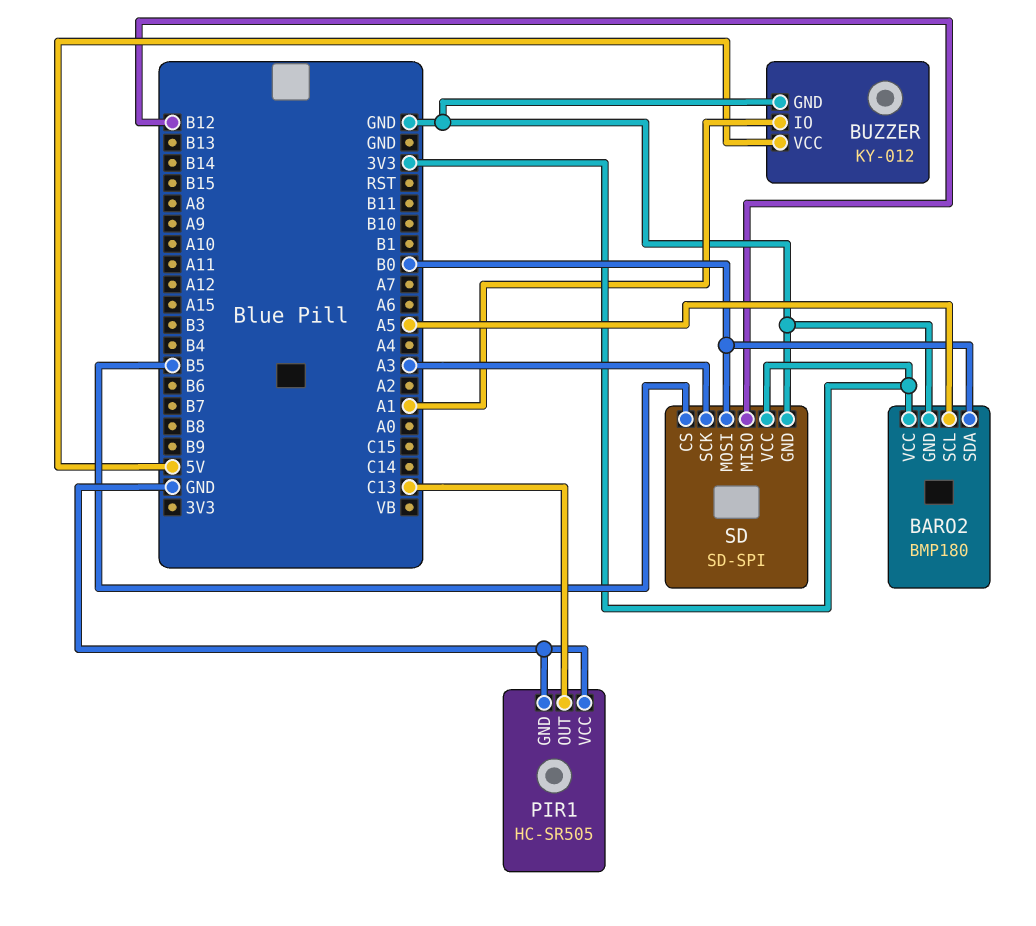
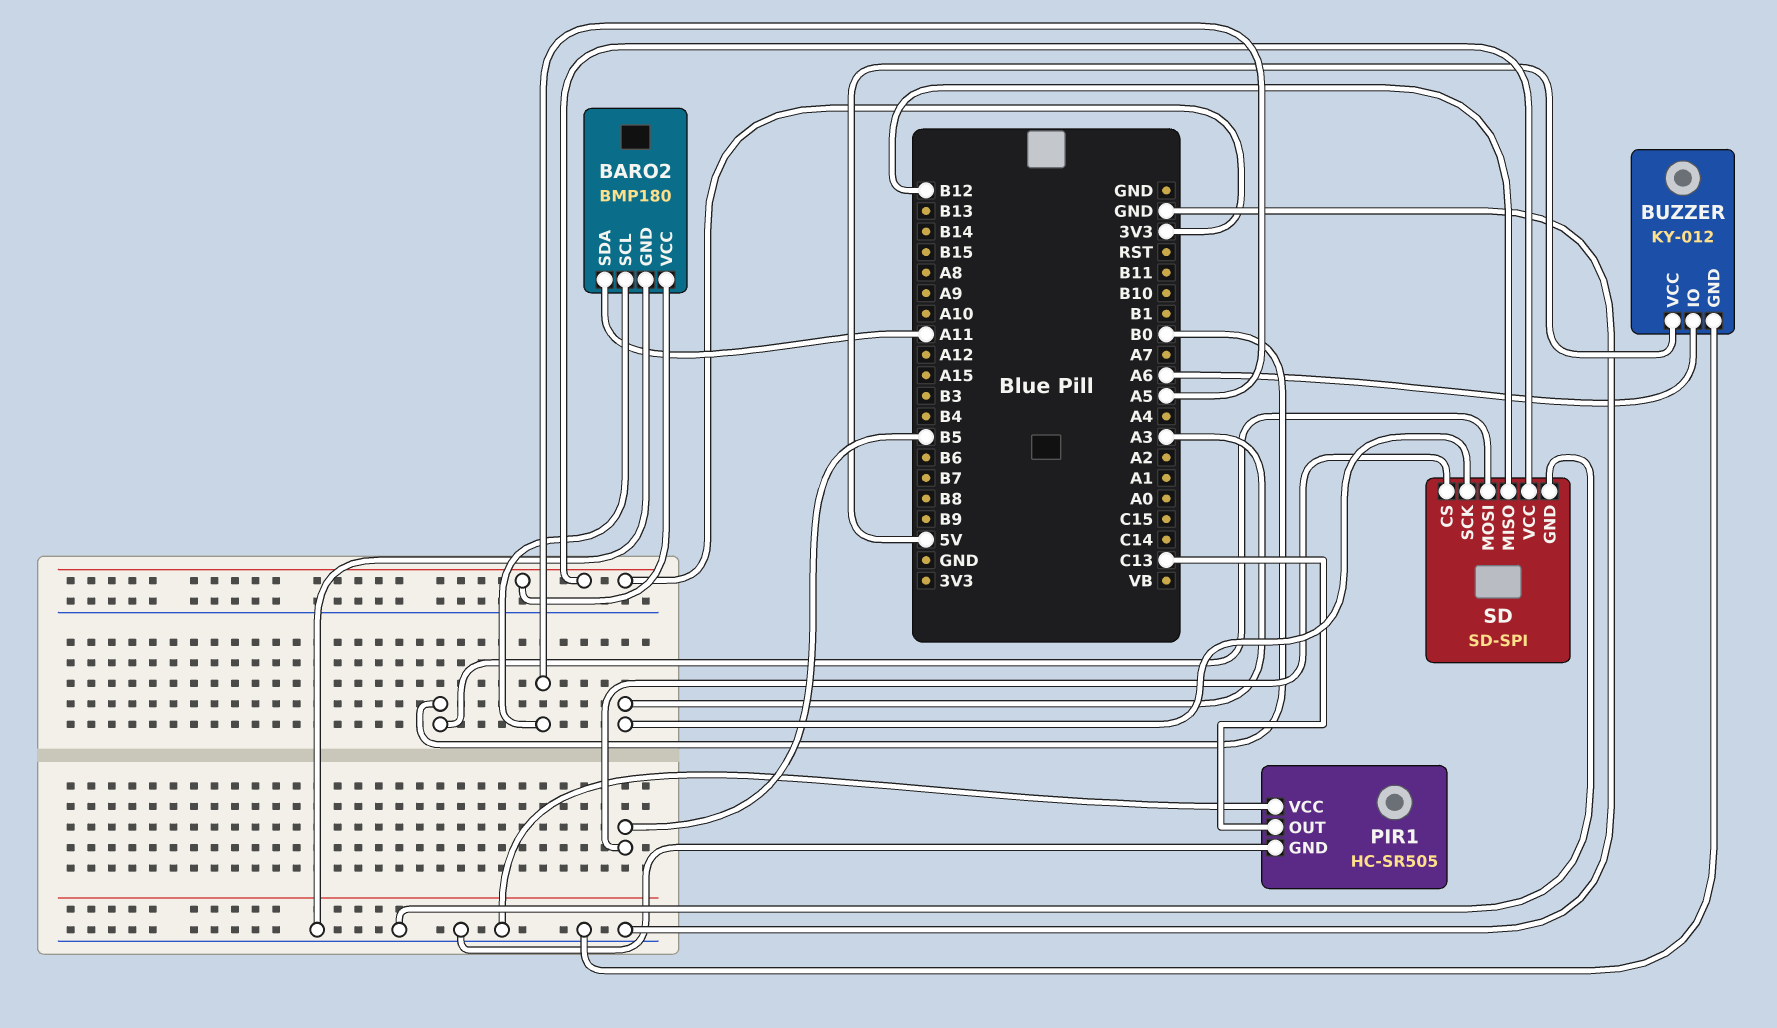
BARO2 pin SDA: B0 -> A11
BUZZER pin IO: A1 -> A6

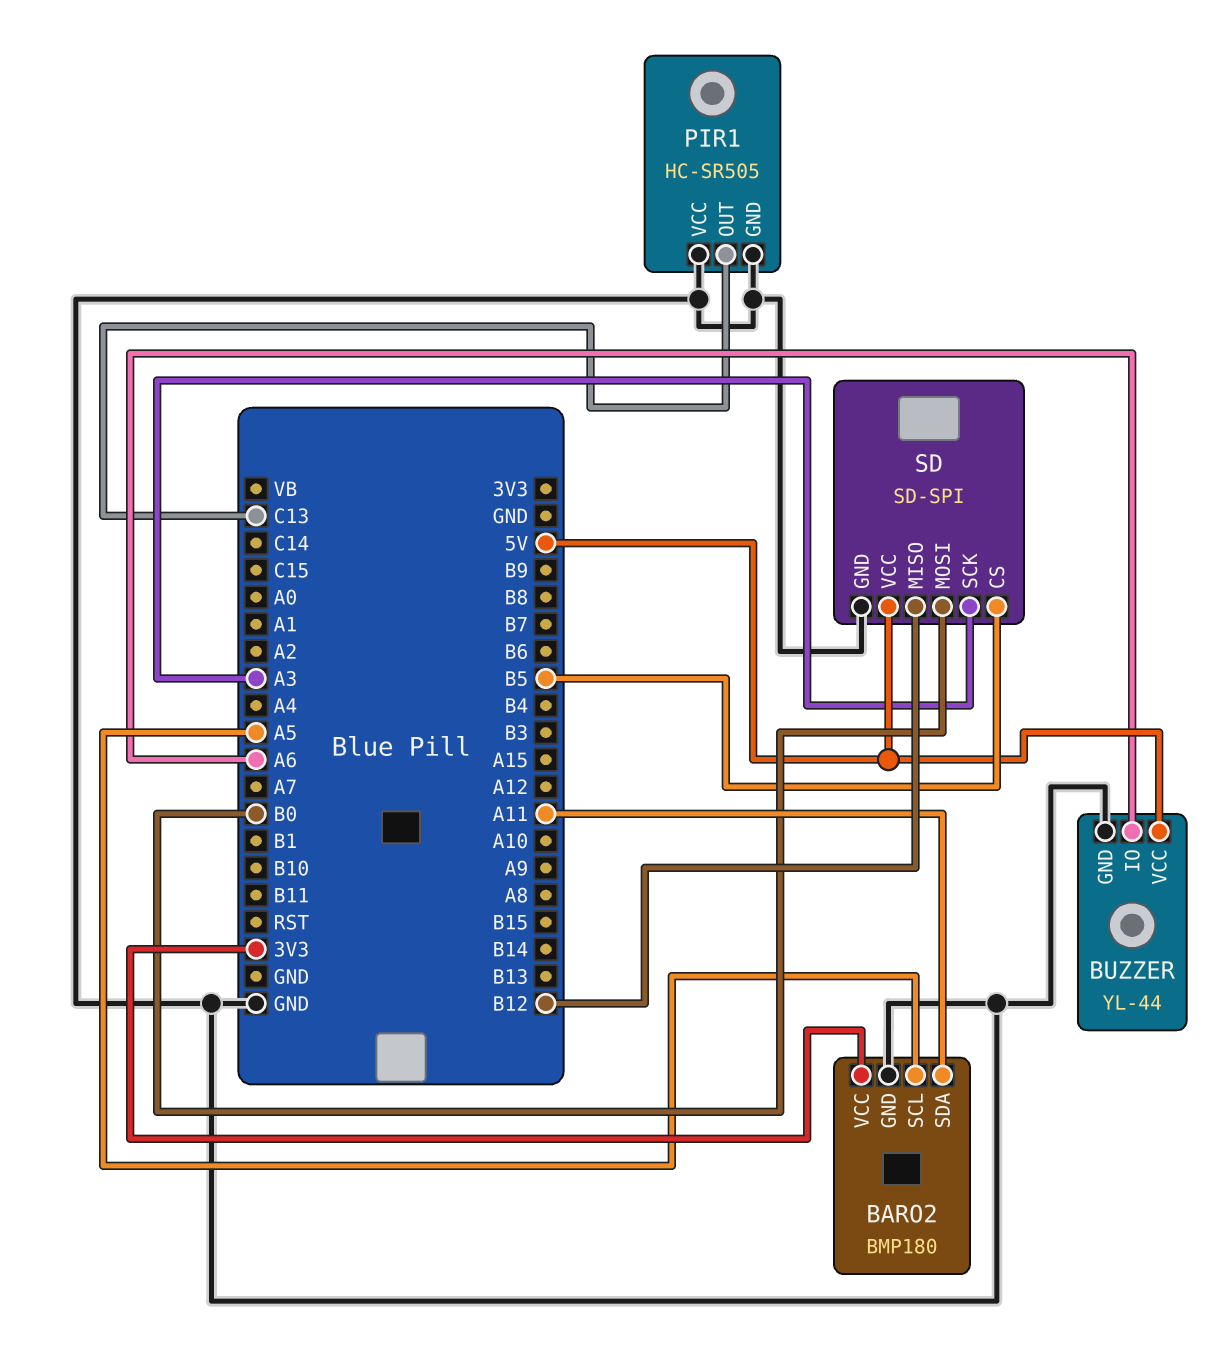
BUZZER: KY-012 -> YL-44
SD pin VCC: 3V3 -> 5V

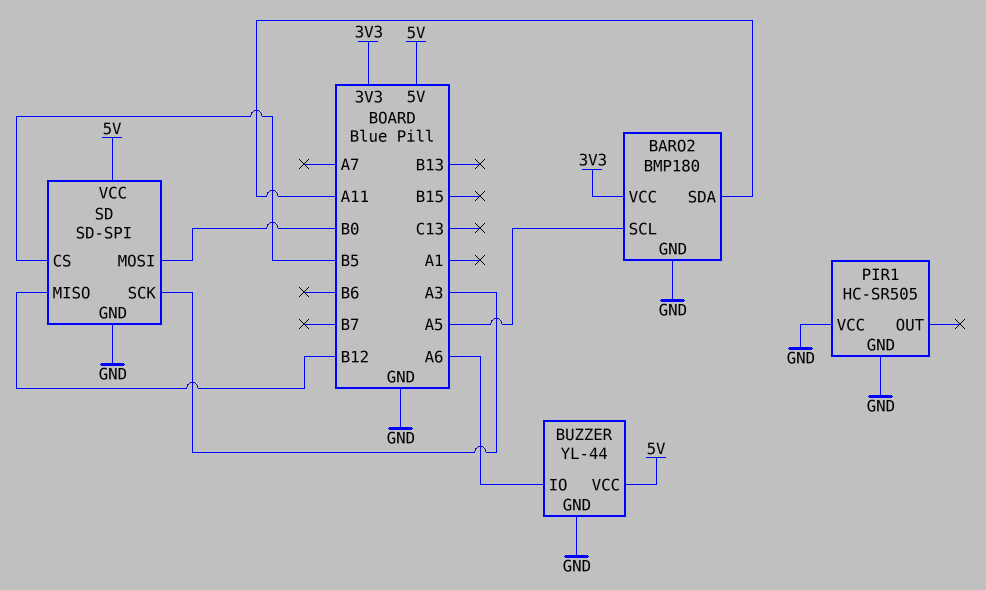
PIR1 pin OUT: C13 -> none

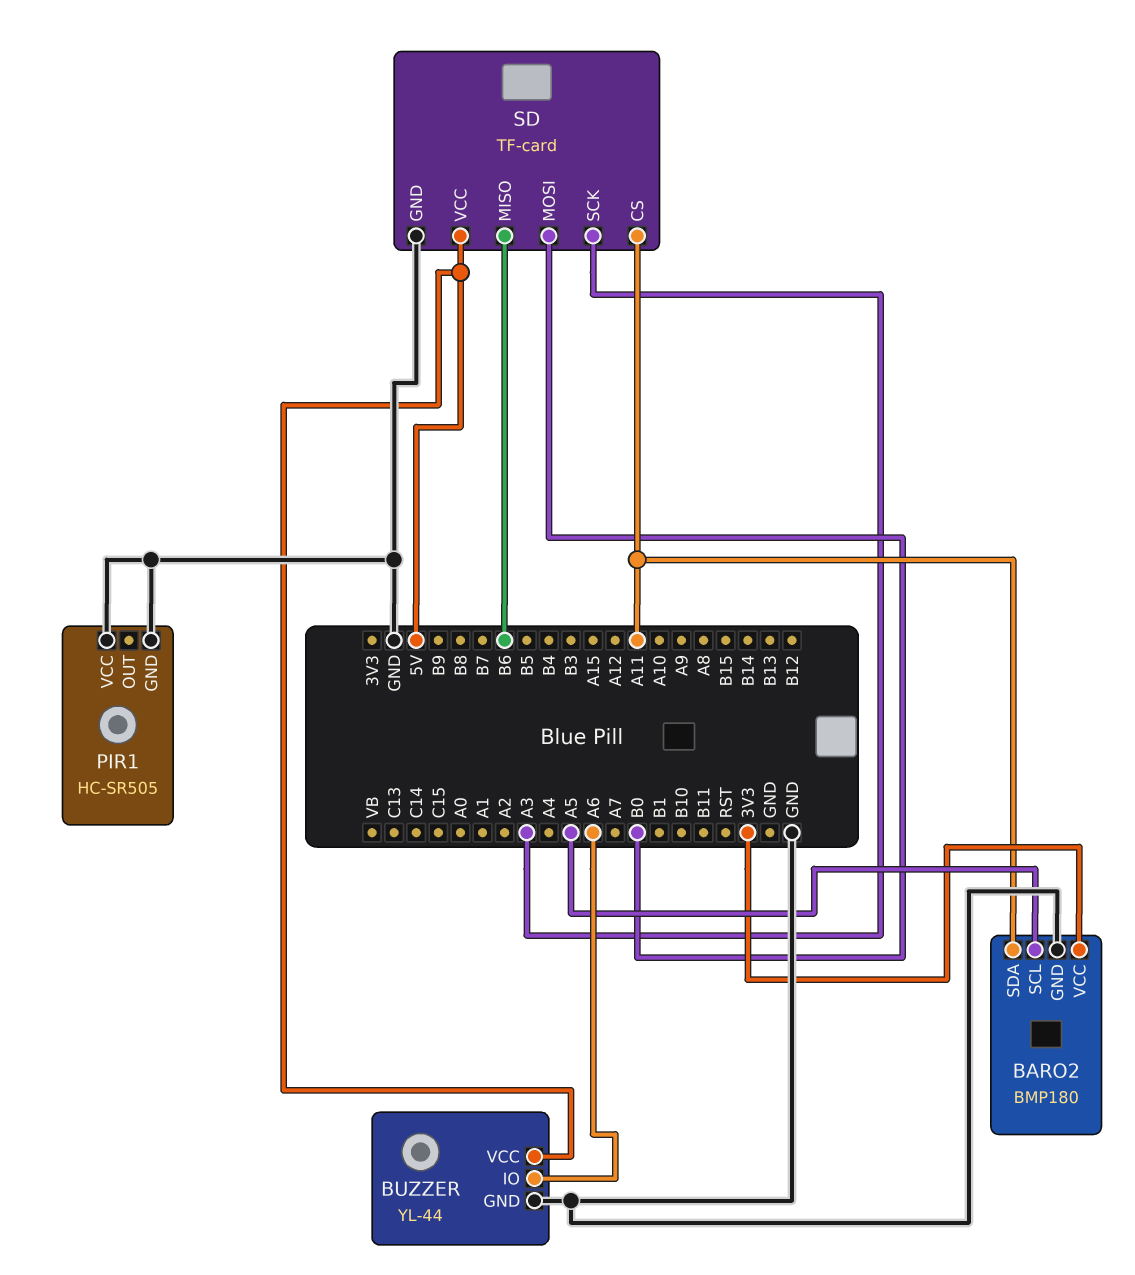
SD: SD-SPI -> TF-card
SD pin CS: B5 -> A11
SD pin MISO: B12 -> B6

